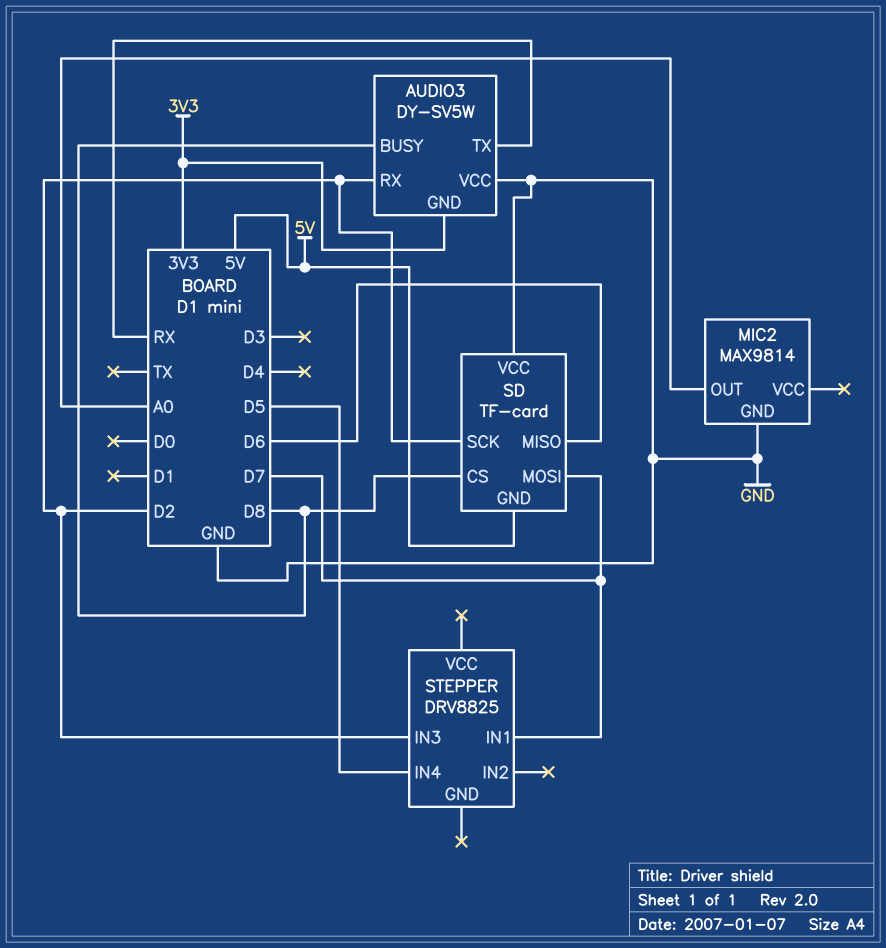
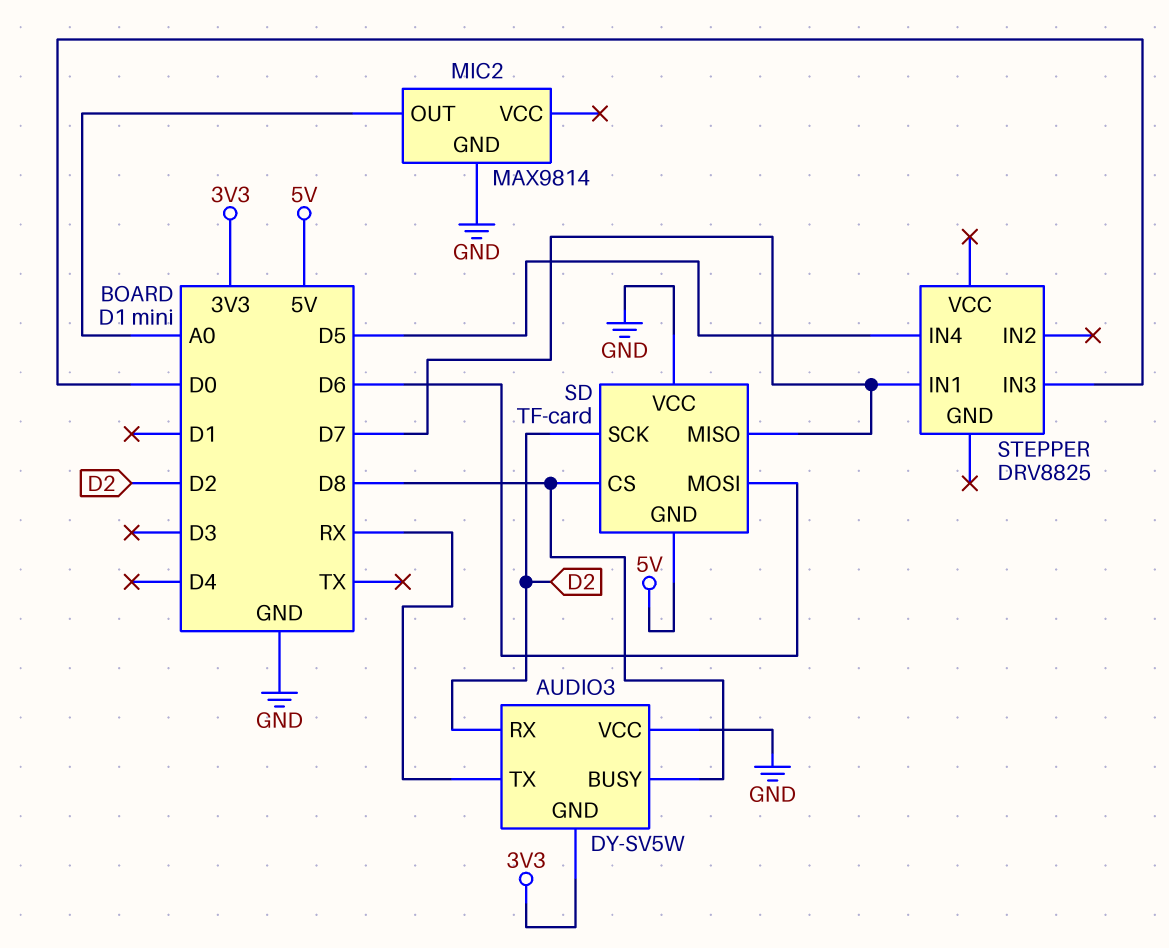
SD pin MISO: D6 -> D7
SD pin MOSI: D7 -> D6
STEPPER pin IN3: D2 -> D0

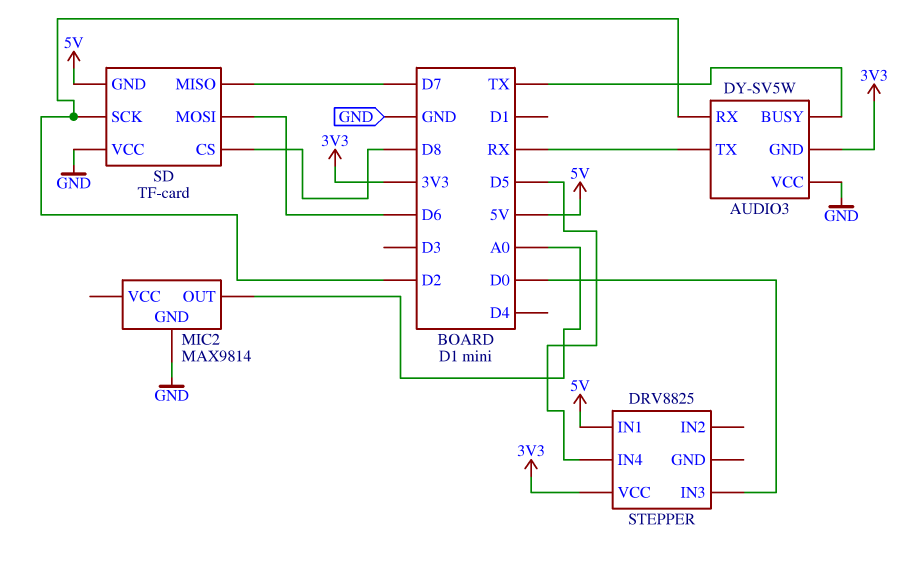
AUDIO3 pin BUSY: D8 -> TX
STEPPER pin IN1: D7 -> 5V
STEPPER pin VCC: none -> 3V3

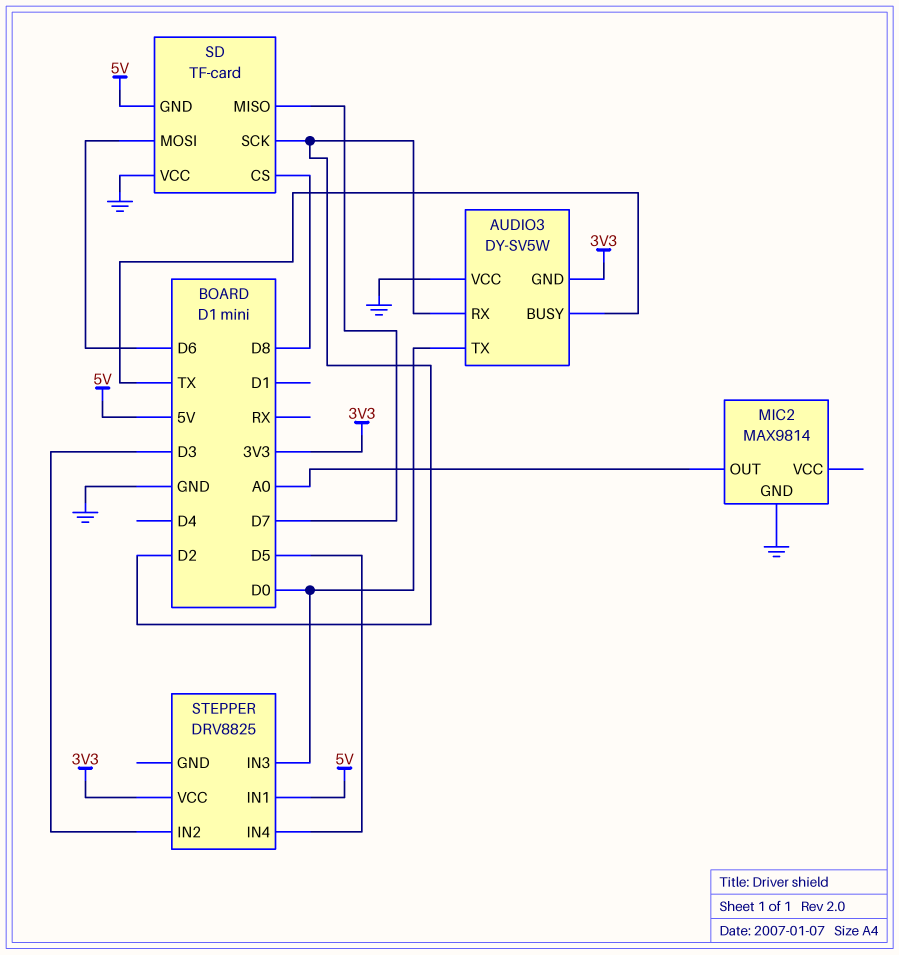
AUDIO3 pin TX: RX -> D0
STEPPER pin IN2: none -> D3

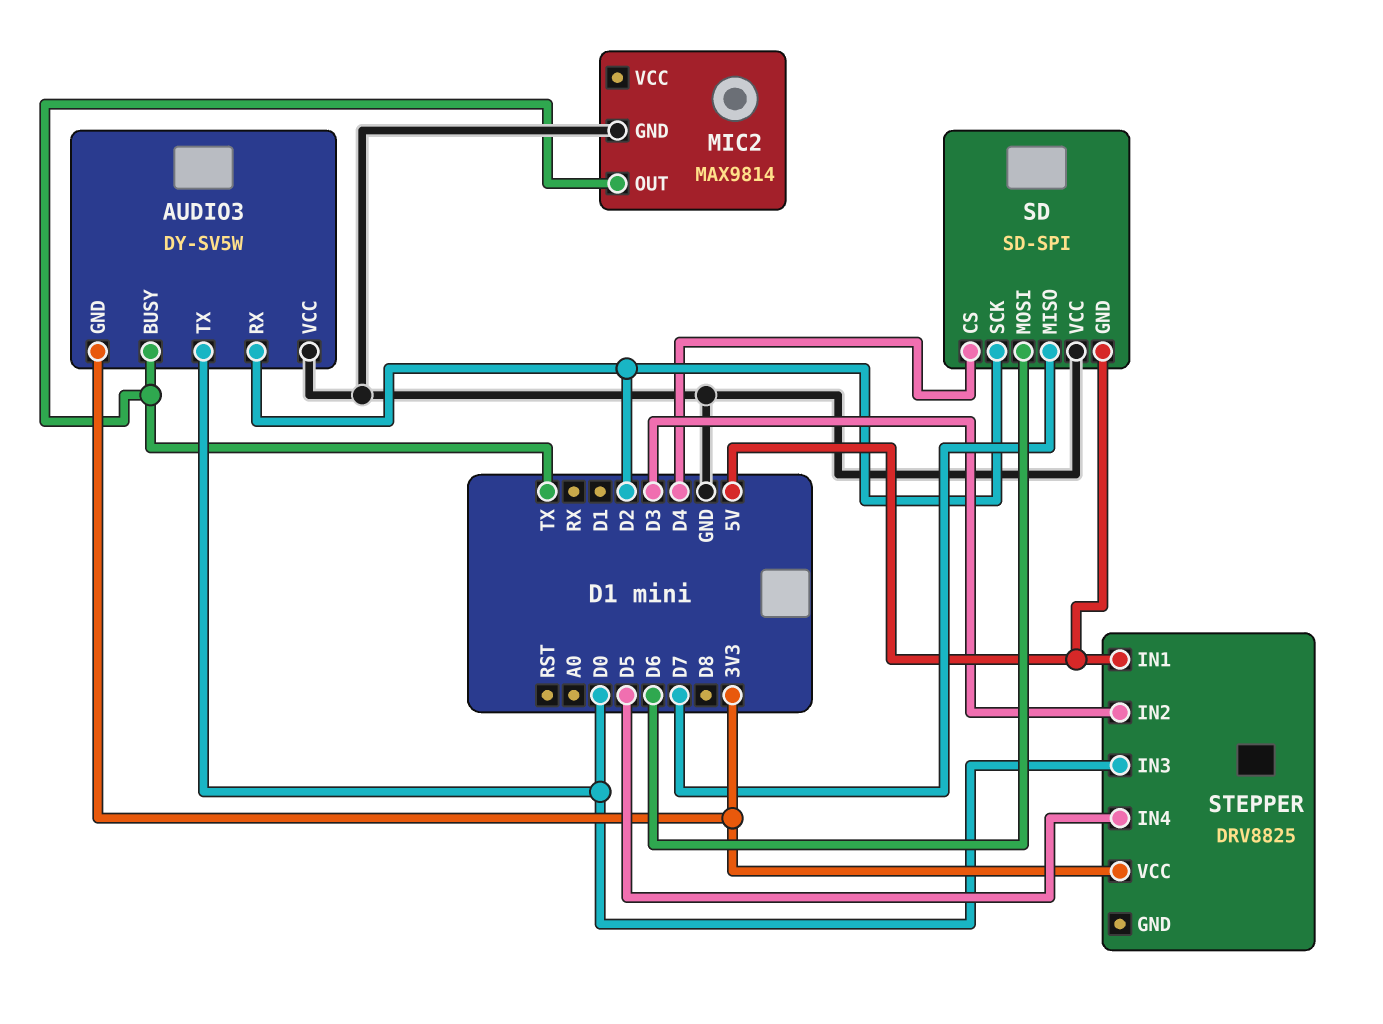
MIC2 pin OUT: A0 -> TX
SD: TF-card -> SD-SPI
SD pin CS: D8 -> D4

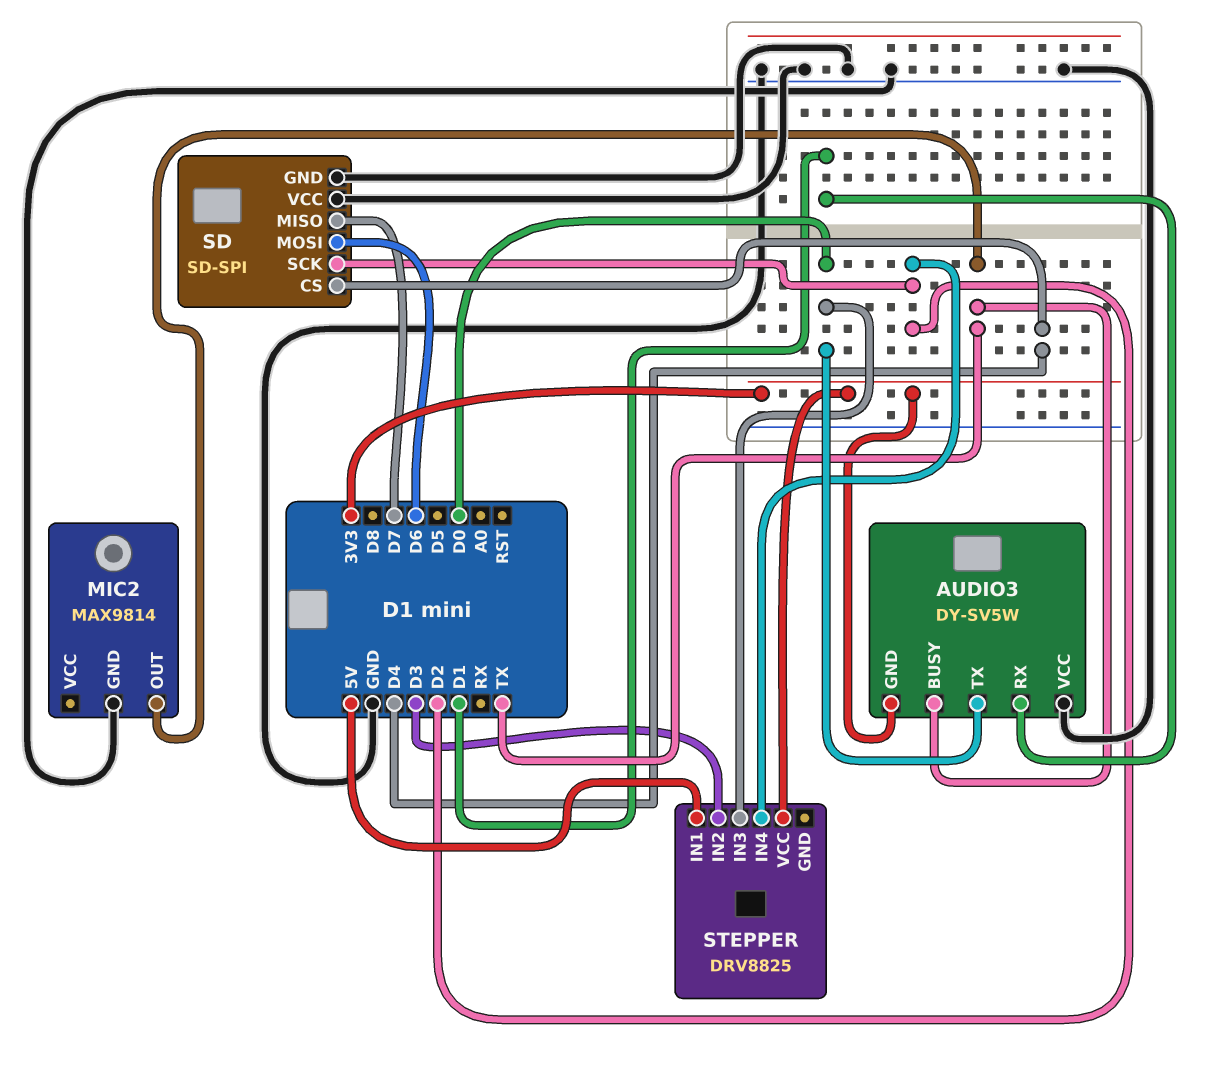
AUDIO3 pin RX: D2 -> D1
SD pin GND: 5V -> GND
STEPPER pin IN4: D5 -> D2

